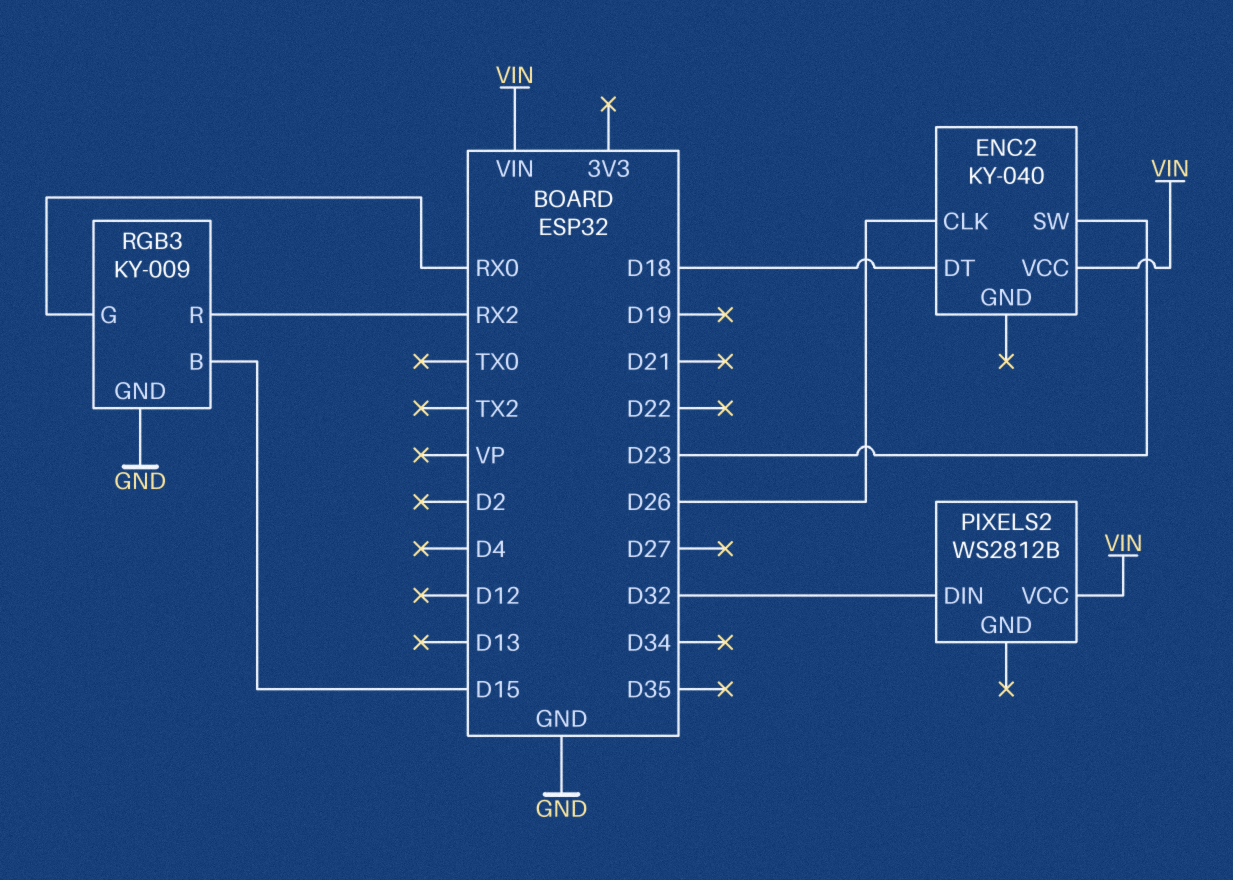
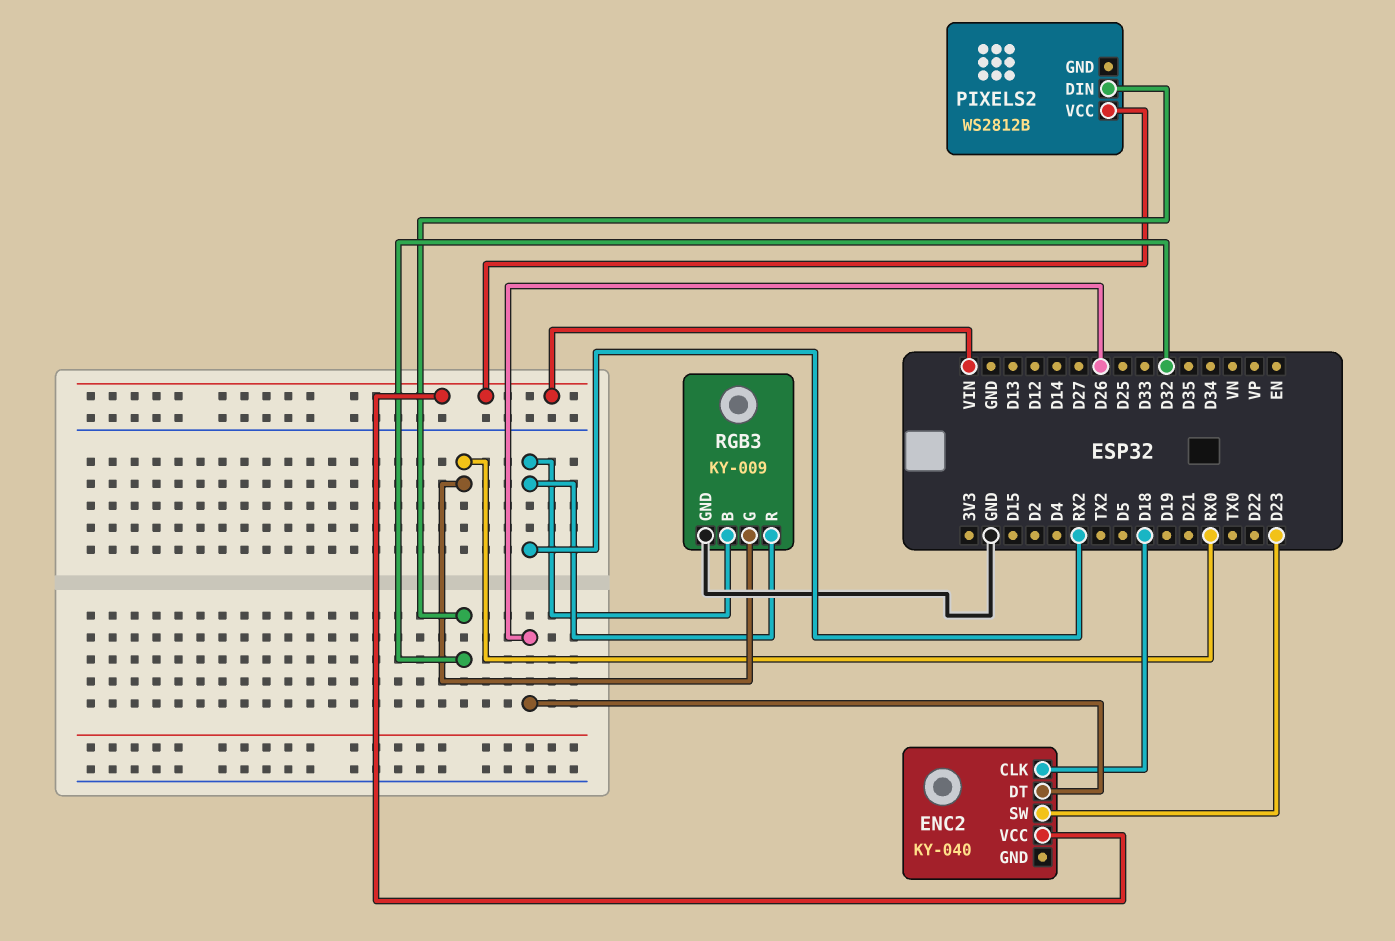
ENC2 pin CLK: D26 -> D18
ENC2 pin DT: D18 -> D26
RGB3 pin B: D15 -> RX2

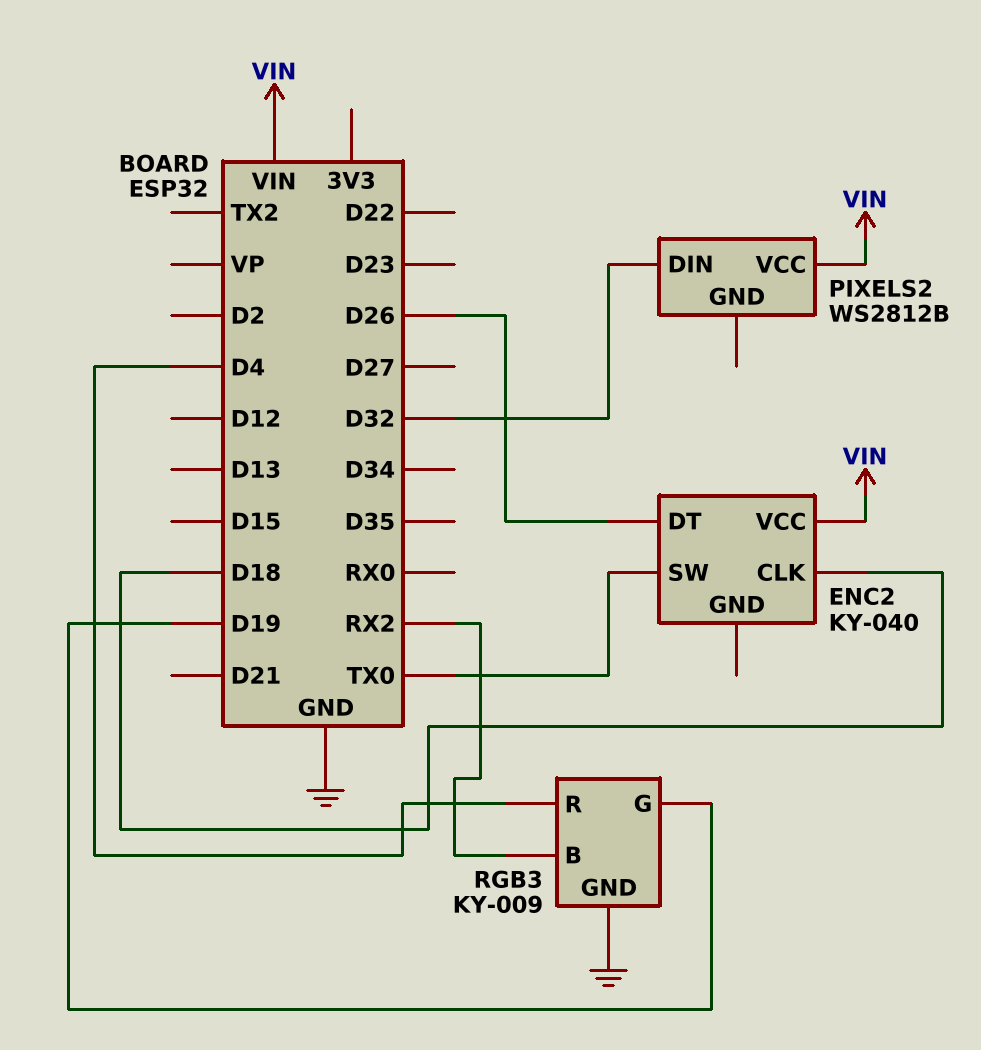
ENC2 pin SW: D23 -> TX0
RGB3 pin G: RX0 -> D19
RGB3 pin R: RX2 -> D4

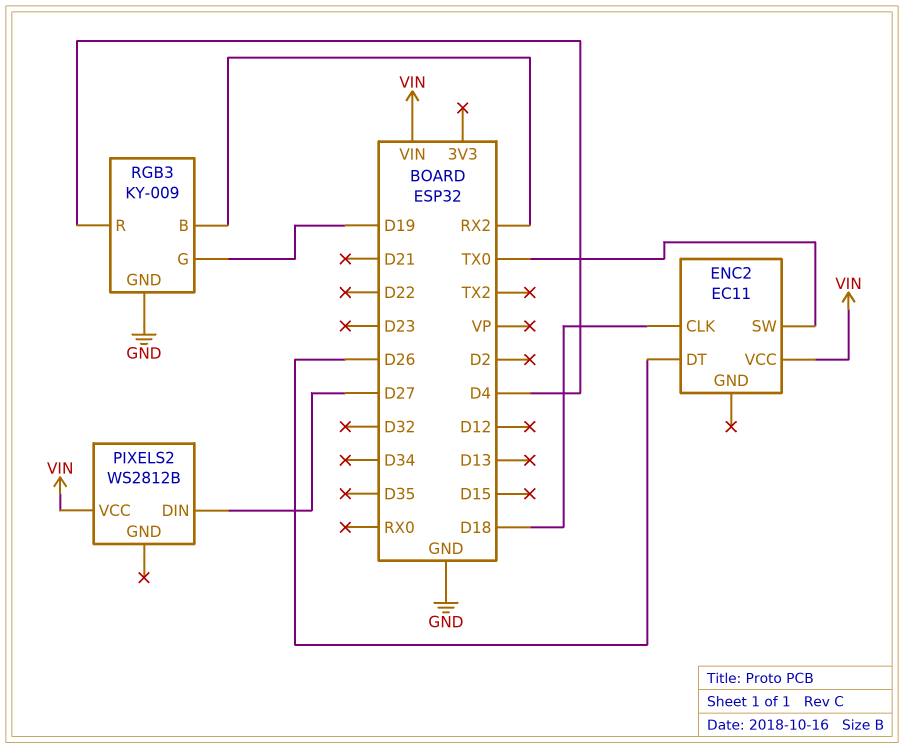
ENC2: KY-040 -> EC11
PIXELS2 pin DIN: D32 -> D27

